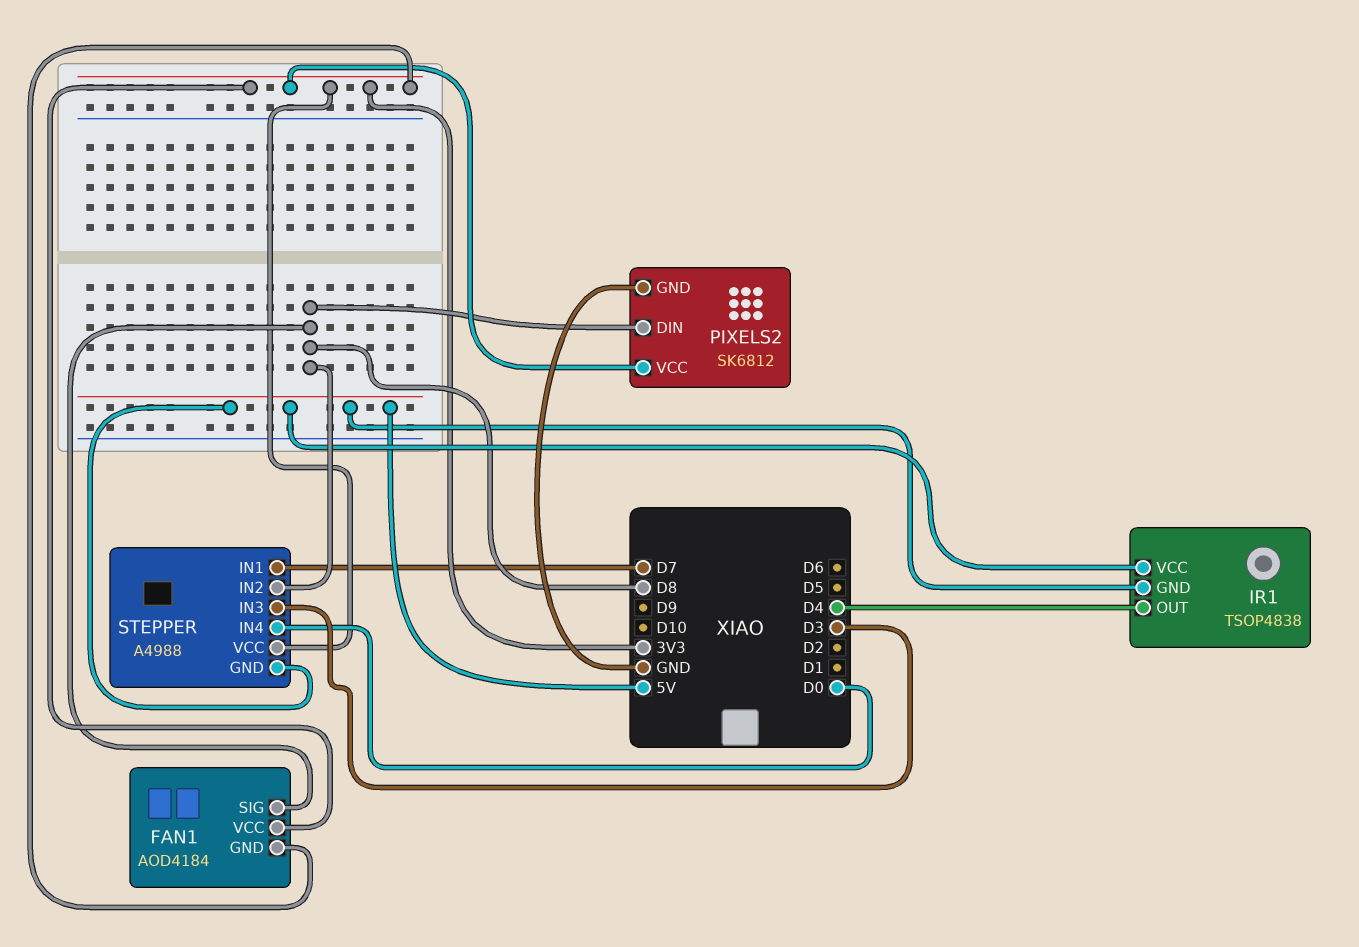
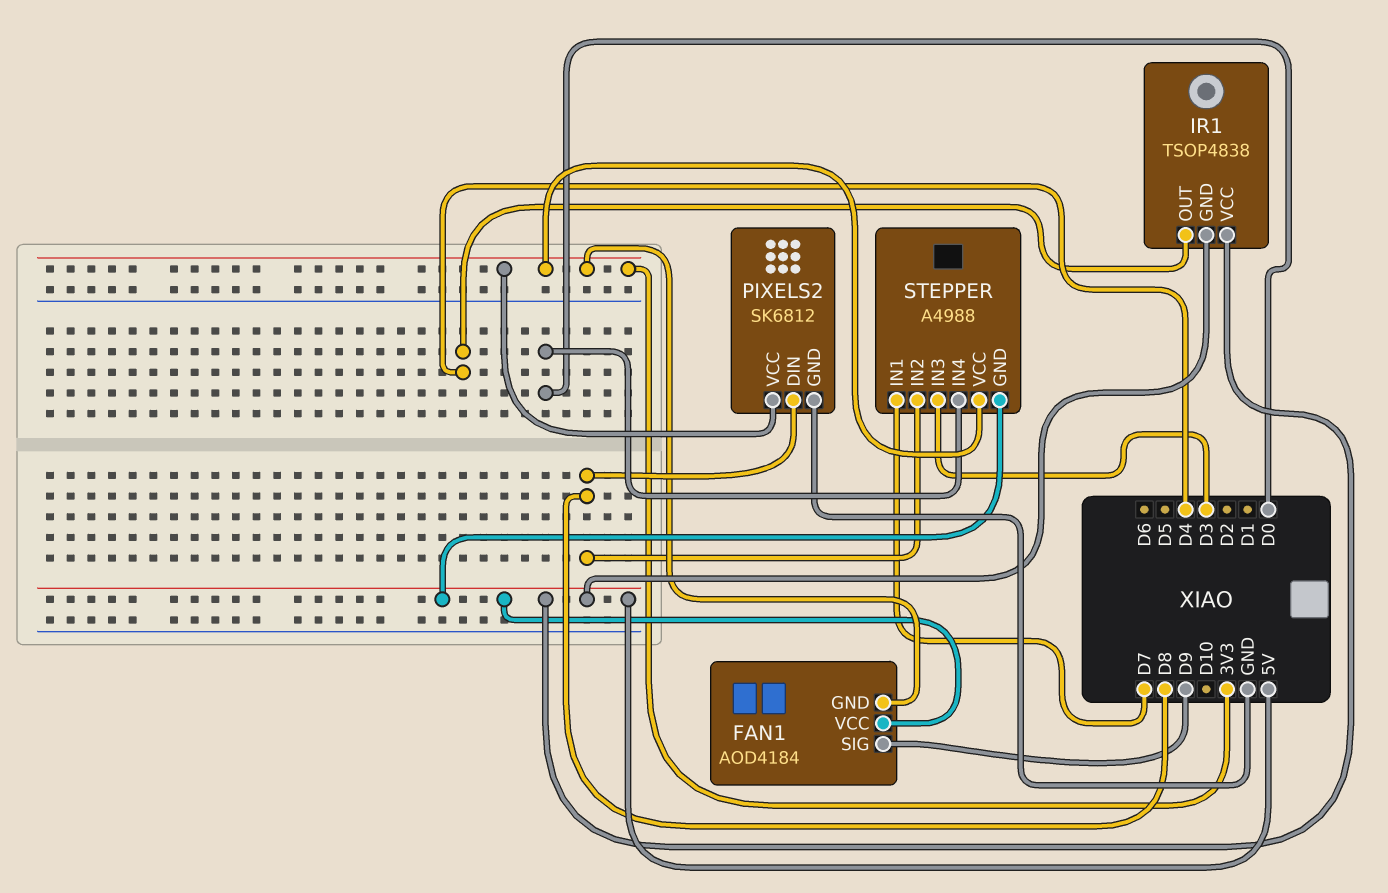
FAN1 pin SIG: D8 -> D9
FAN1 pin VCC: 3V3 -> 5V

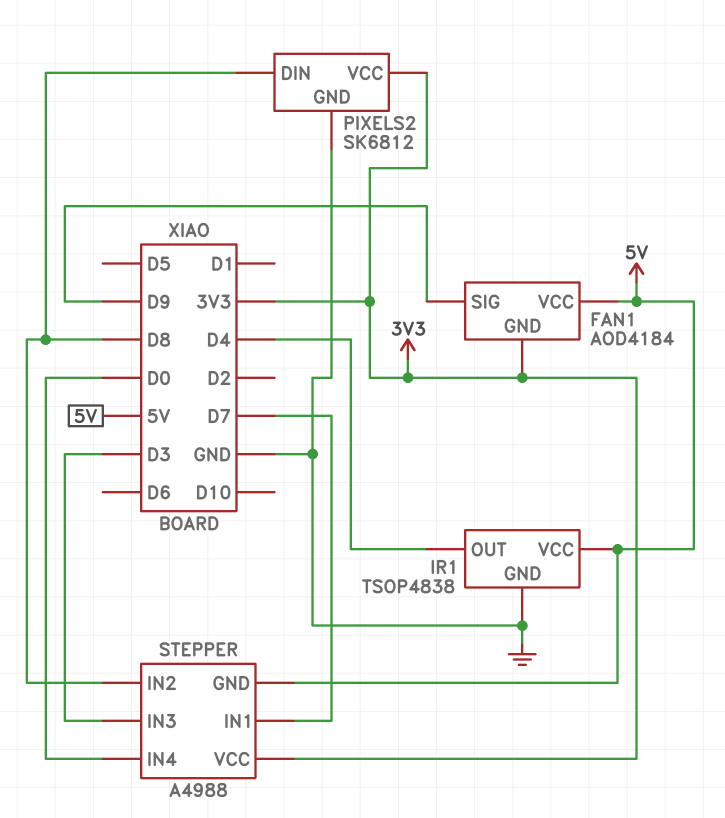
IR1 pin GND: 5V -> GND

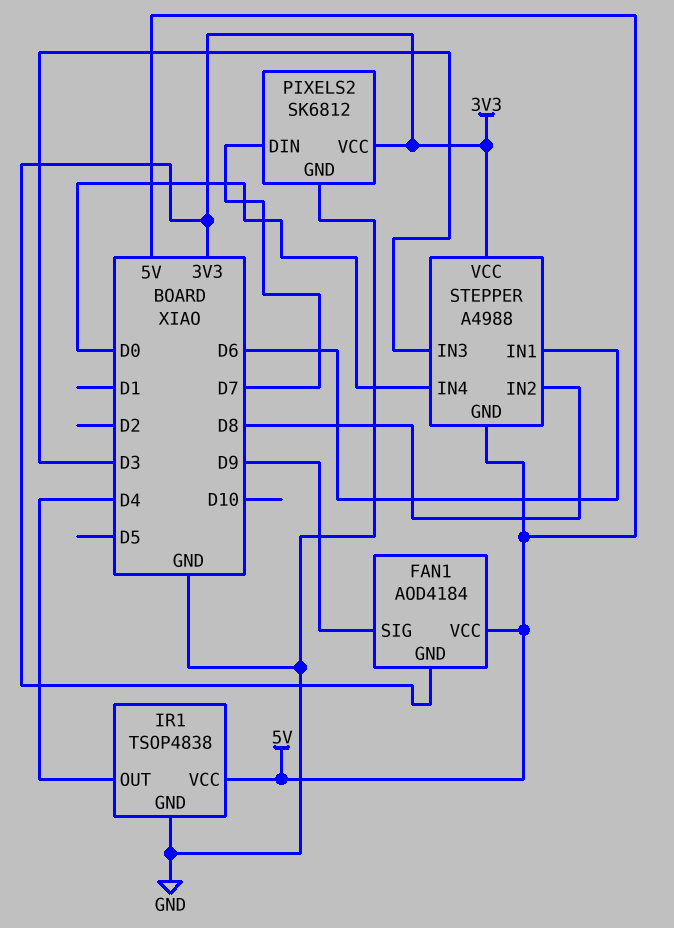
PIXELS2 pin DIN: D8 -> D7
STEPPER pin IN1: D7 -> D6

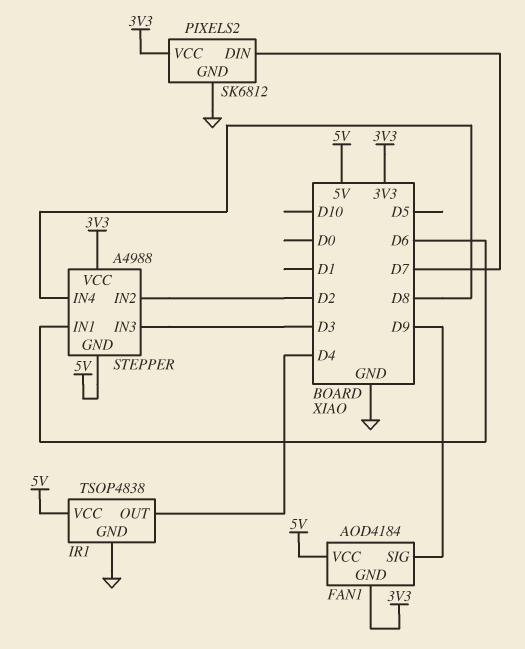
STEPPER pin IN2: D8 -> D2
STEPPER pin IN4: D0 -> D8

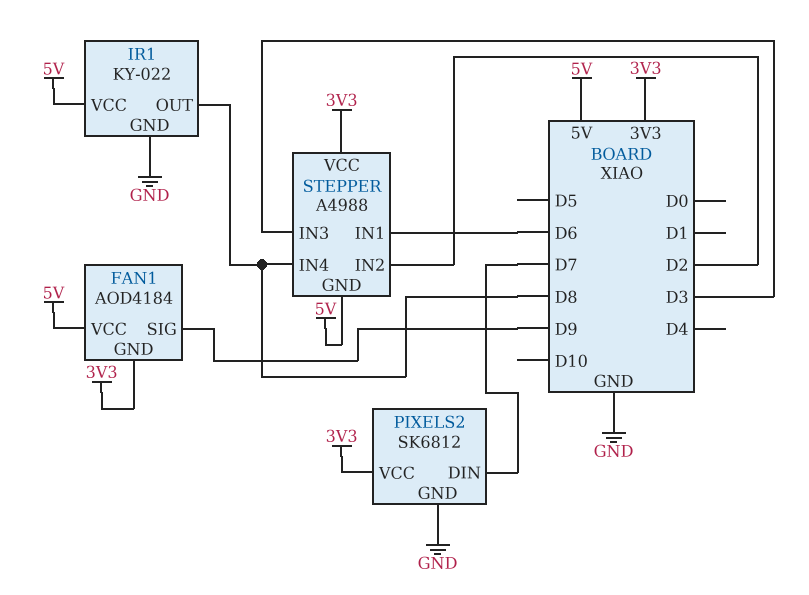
IR1: TSOP4838 -> KY-022
IR1 pin OUT: D4 -> D8

